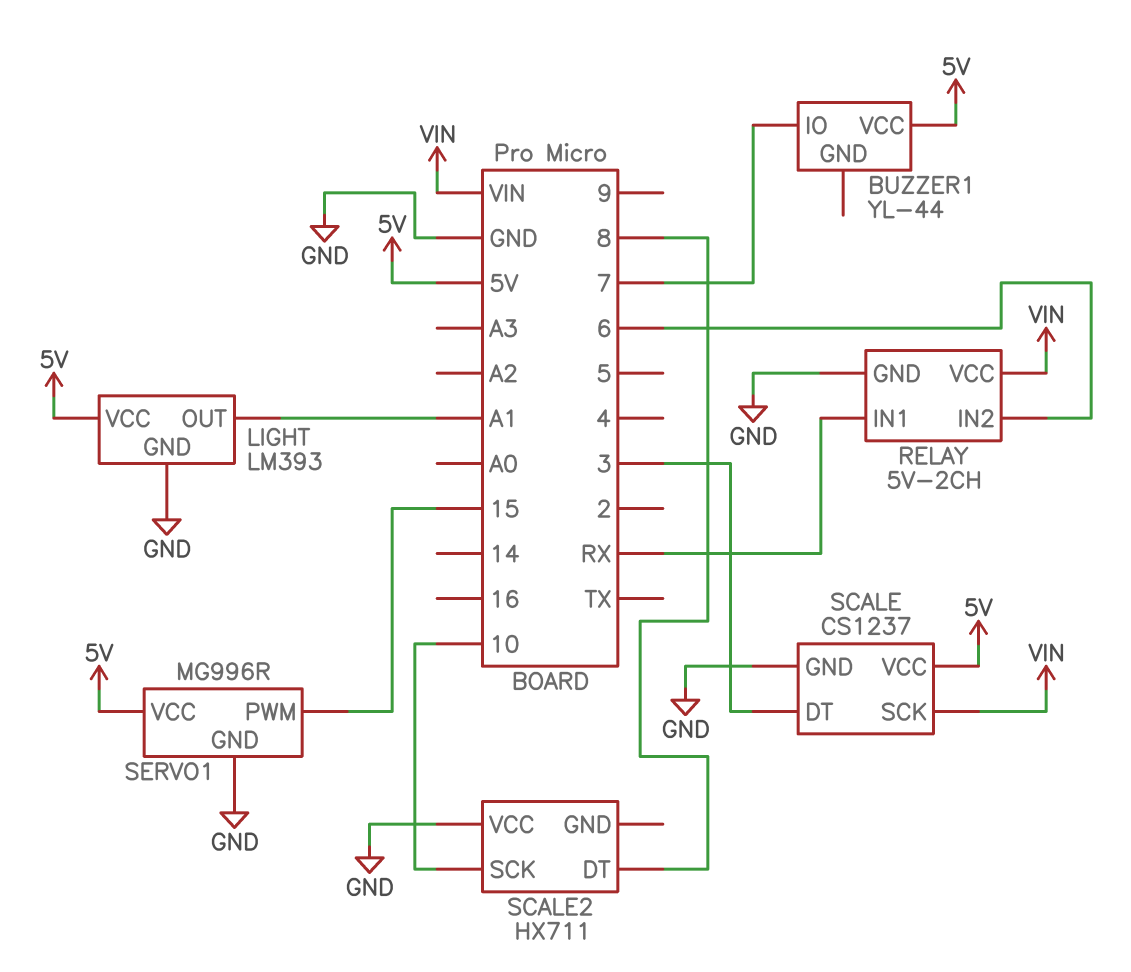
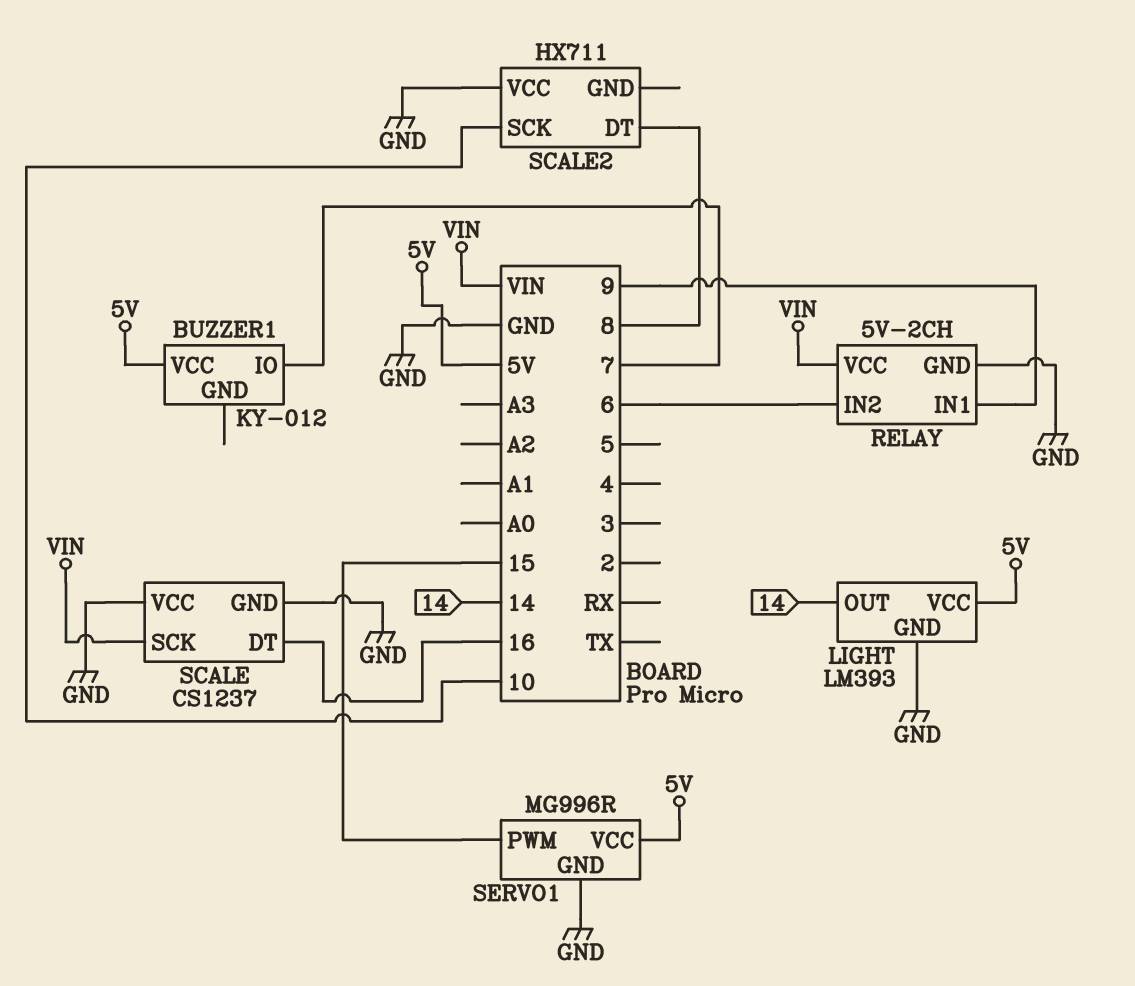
BUZZER1: YL-44 -> KY-012
LIGHT pin OUT: A1 -> 14
RELAY pin IN1: RX -> 9
SCALE pin DT: 3 -> 16
SCALE pin VCC: 5V -> GND

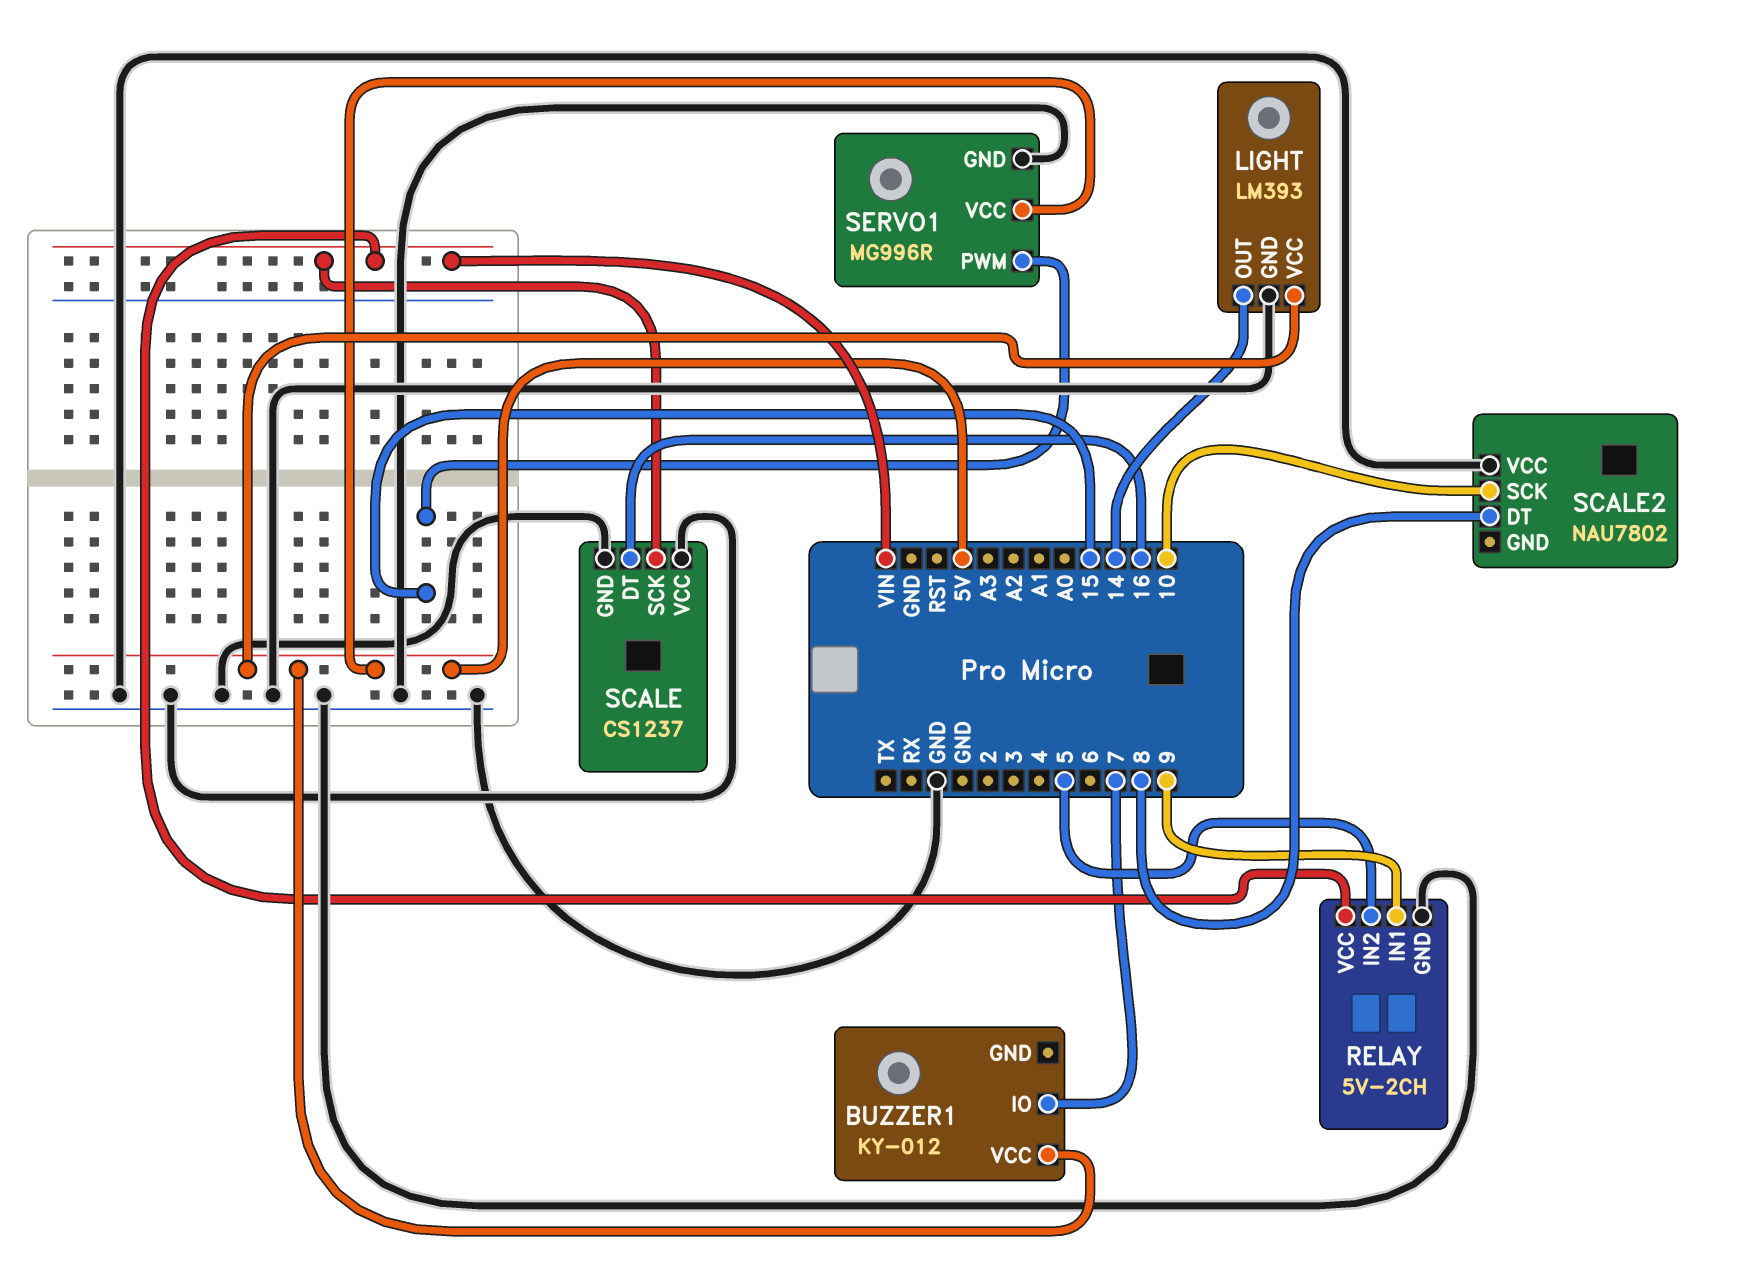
RELAY pin IN2: 6 -> 5
SCALE2: HX711 -> NAU7802

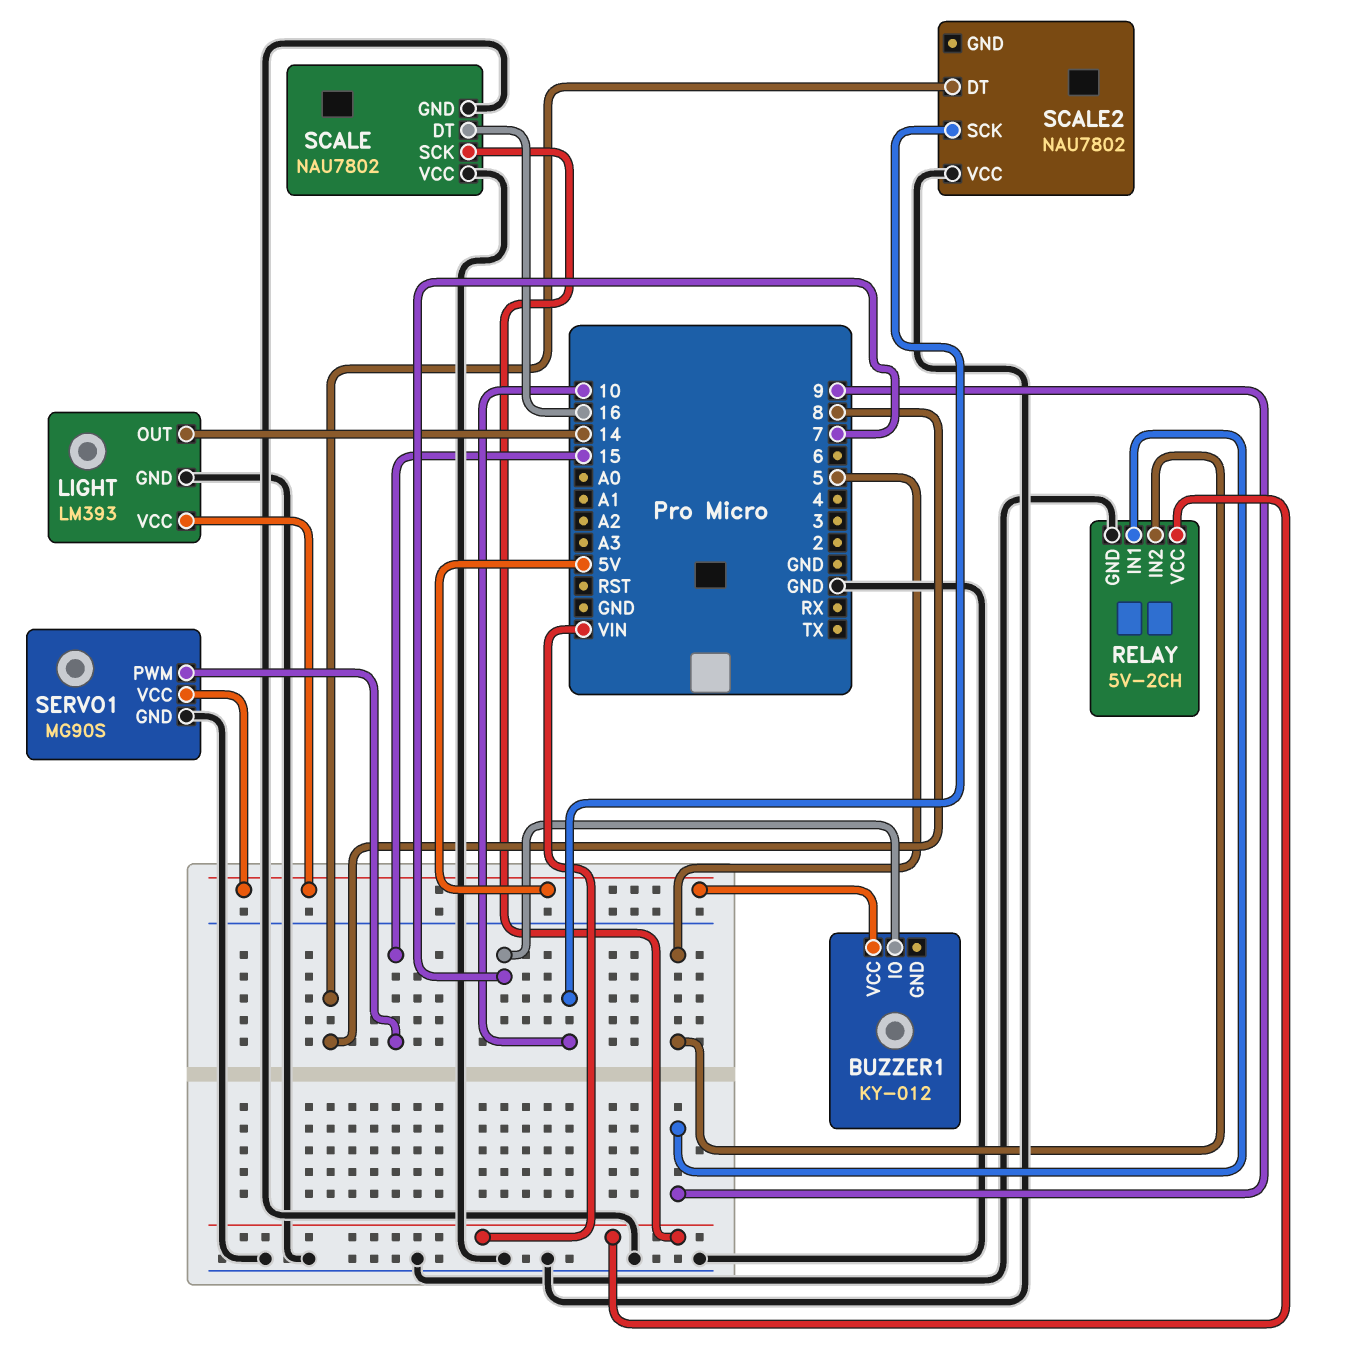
SCALE: CS1237 -> NAU7802
SERVO1: MG996R -> MG90S

